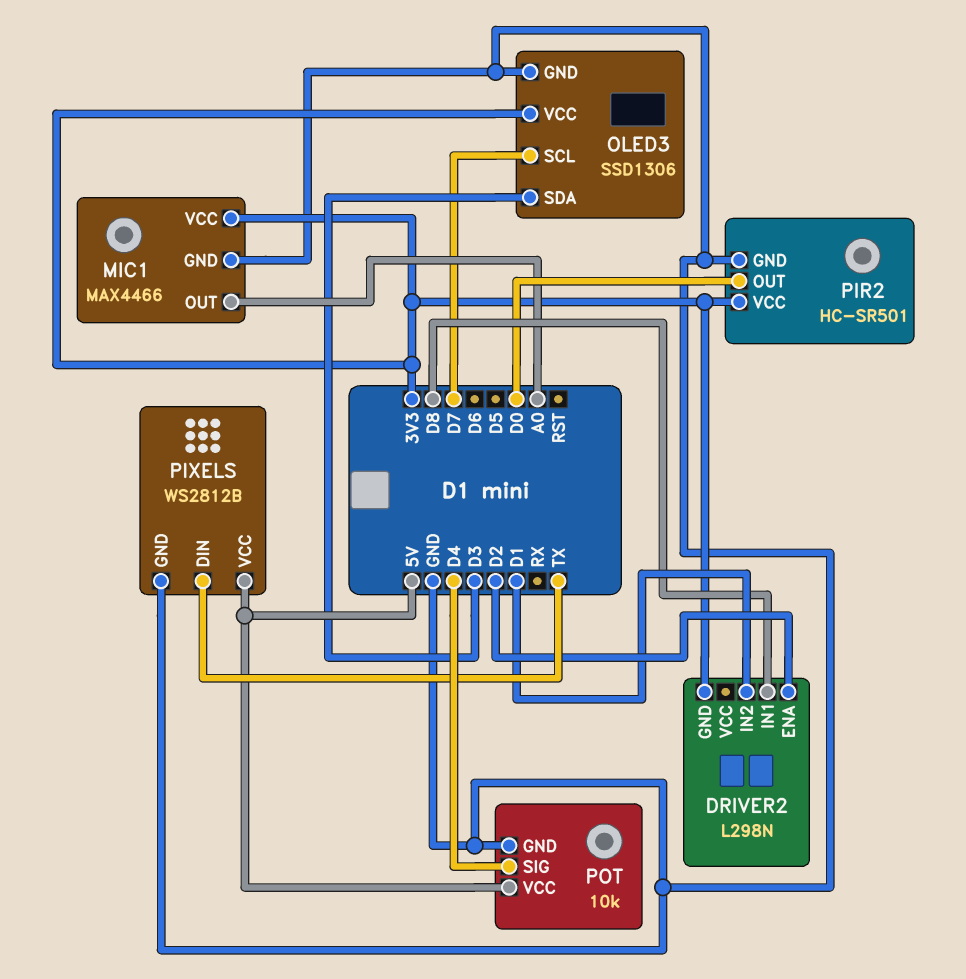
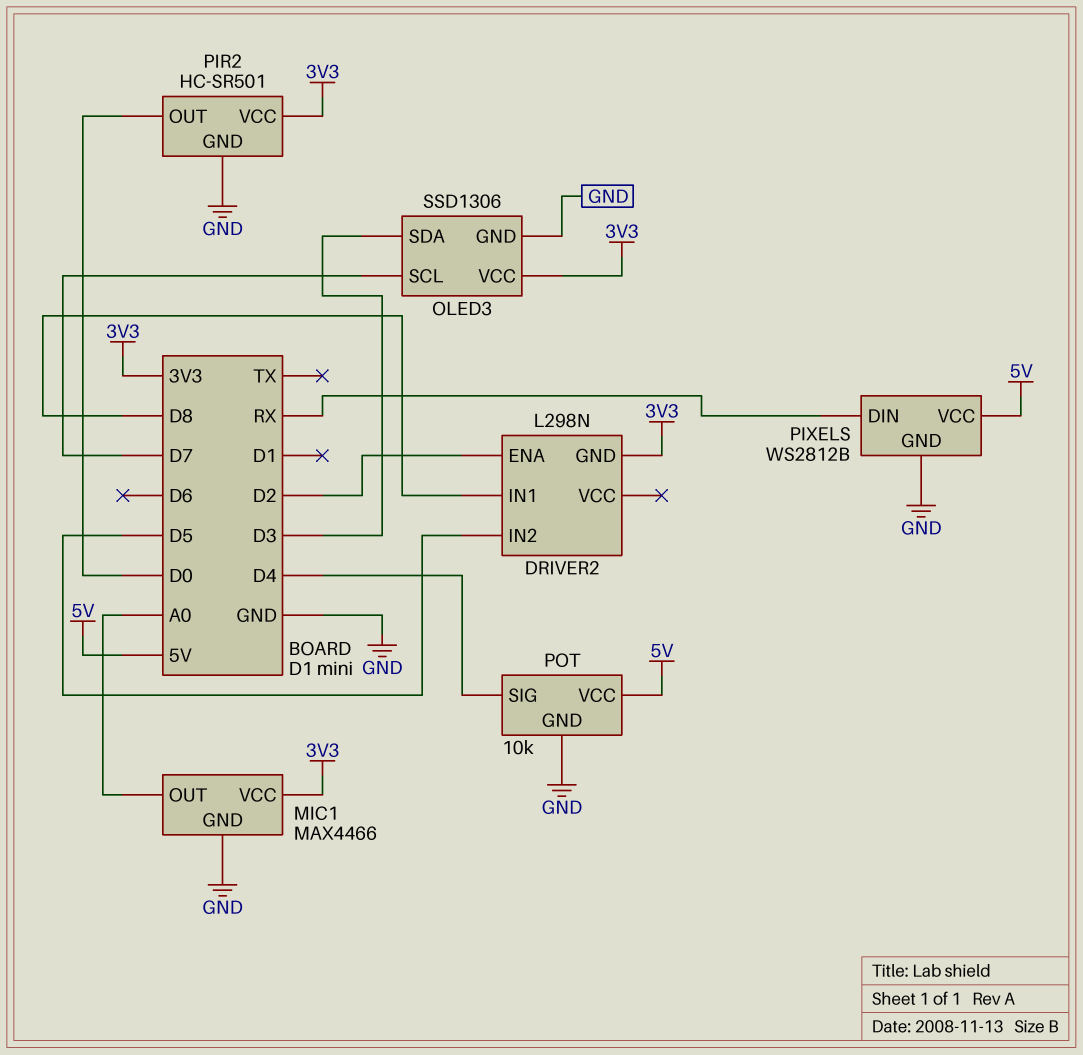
DRIVER2 pin IN2: D1 -> D5
PIXELS pin DIN: TX -> RX

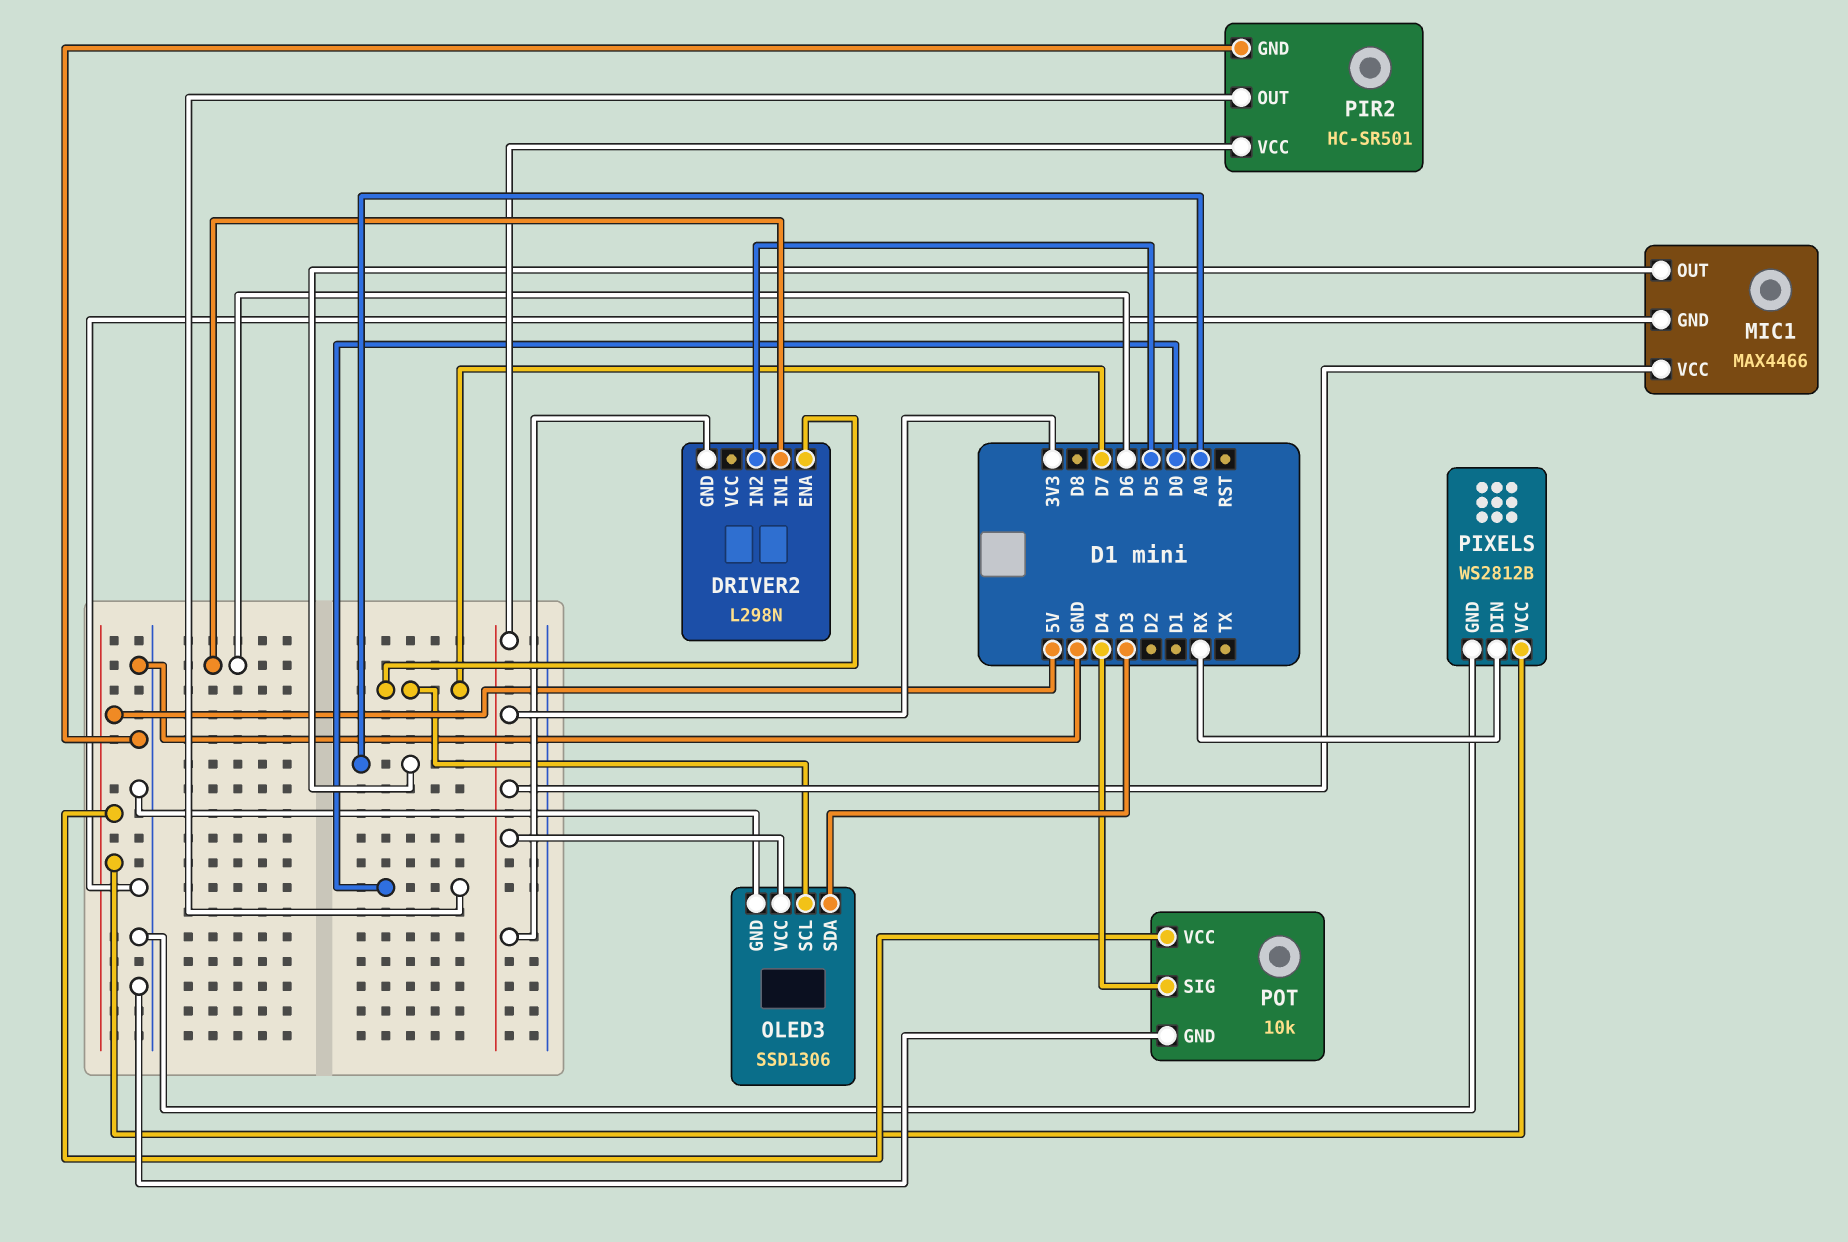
DRIVER2 pin ENA: D2 -> D7
DRIVER2 pin IN1: D8 -> D6

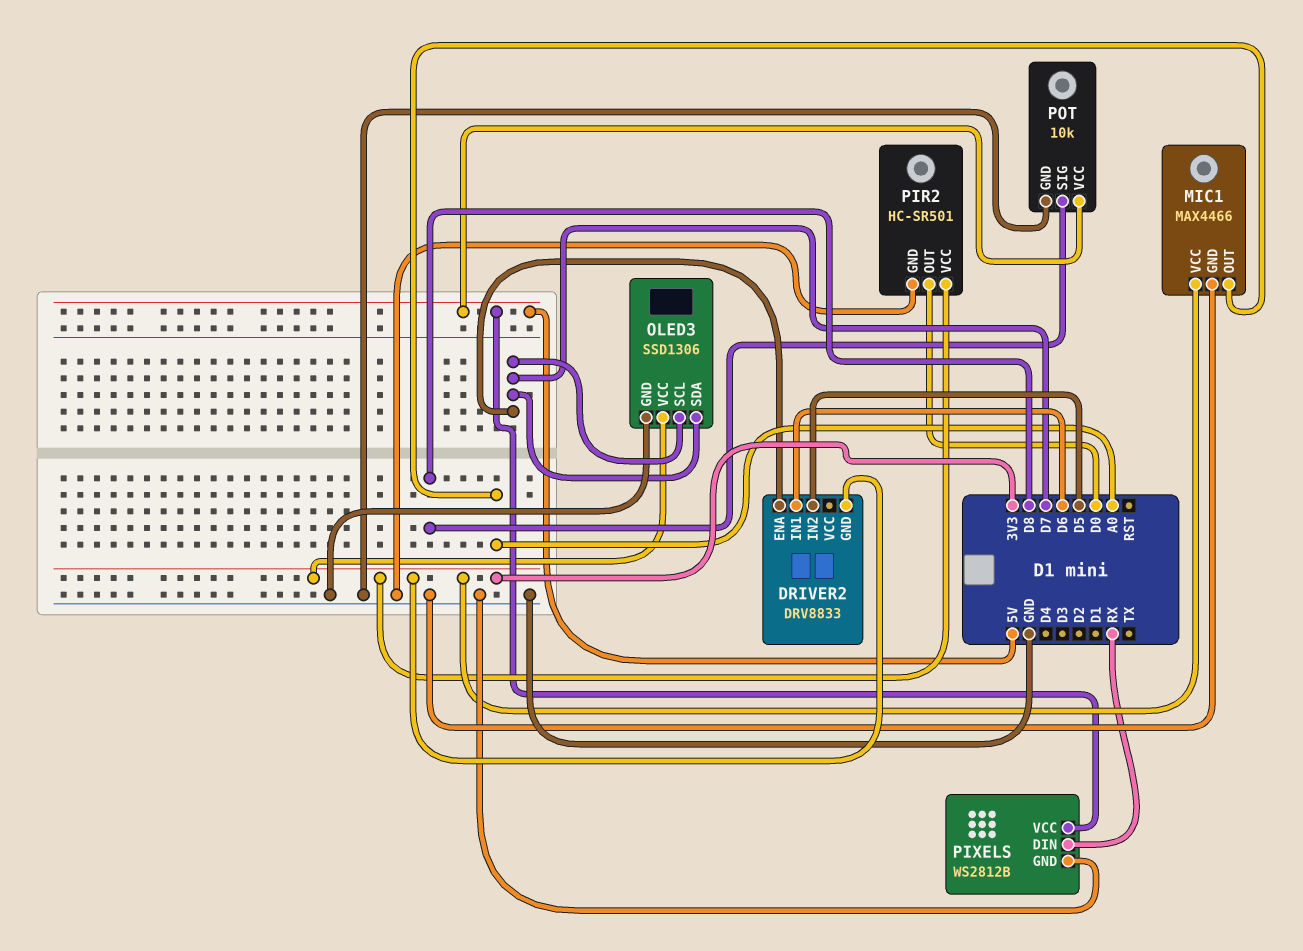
DRIVER2: L298N -> DRV8833
OLED3 pin SDA: D3 -> D7
POT pin SIG: D4 -> D8

